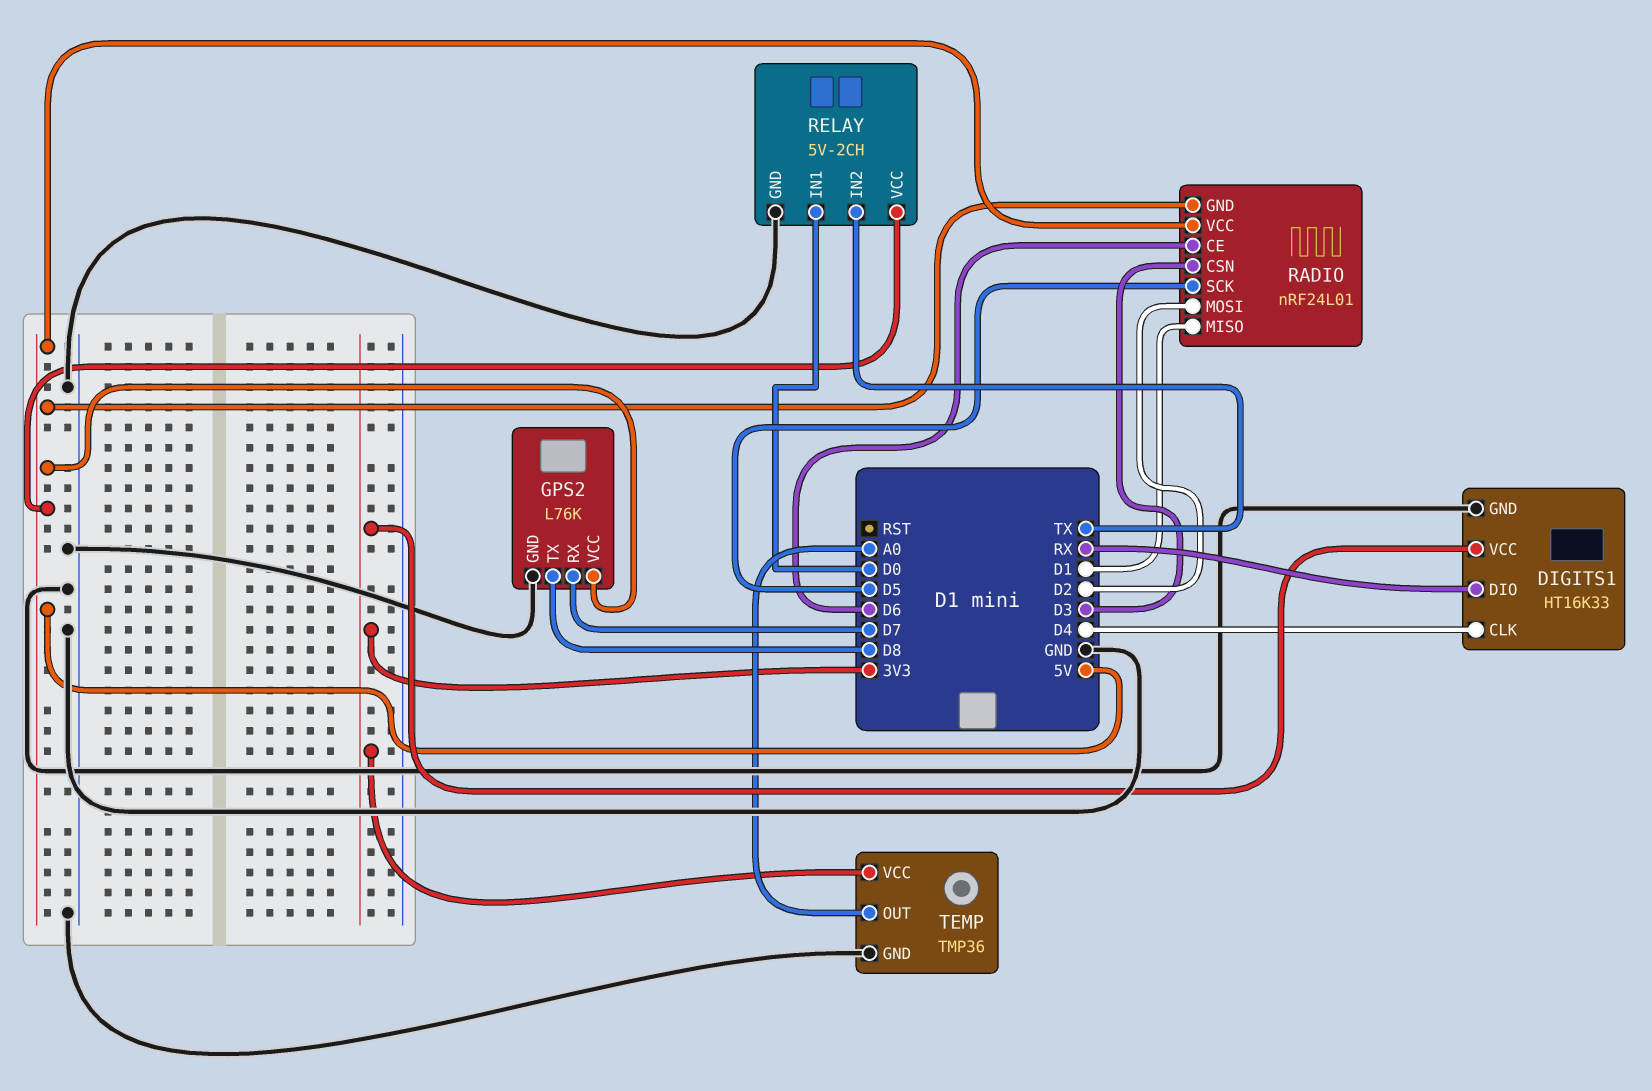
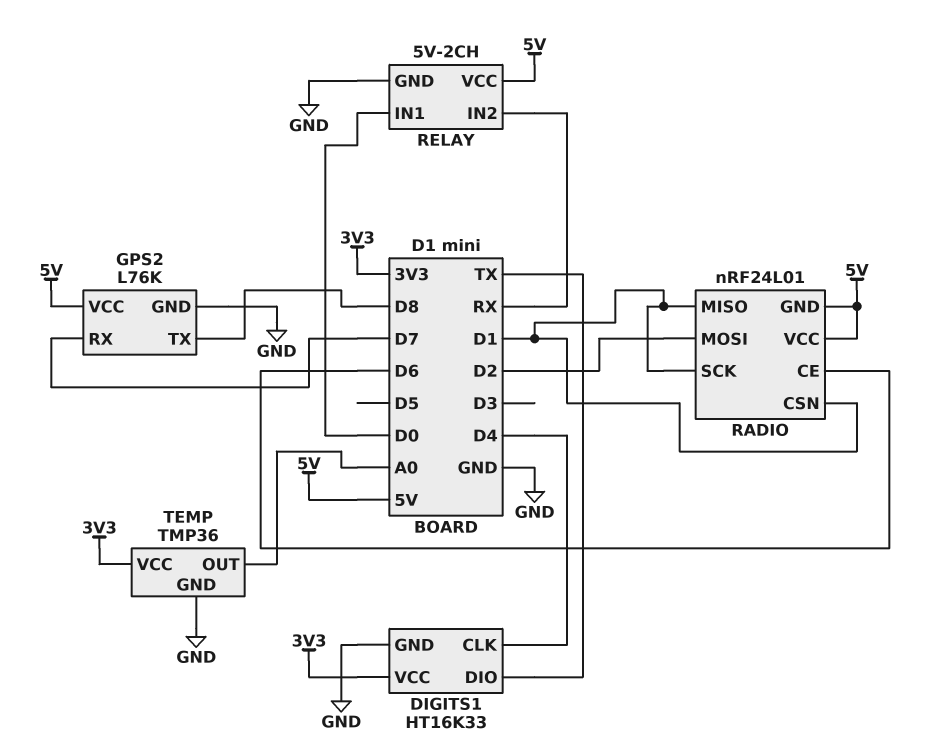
DIGITS1 pin DIO: RX -> TX
RADIO pin CSN: D3 -> D1
RADIO pin SCK: D5 -> D1
RELAY pin IN2: TX -> RX

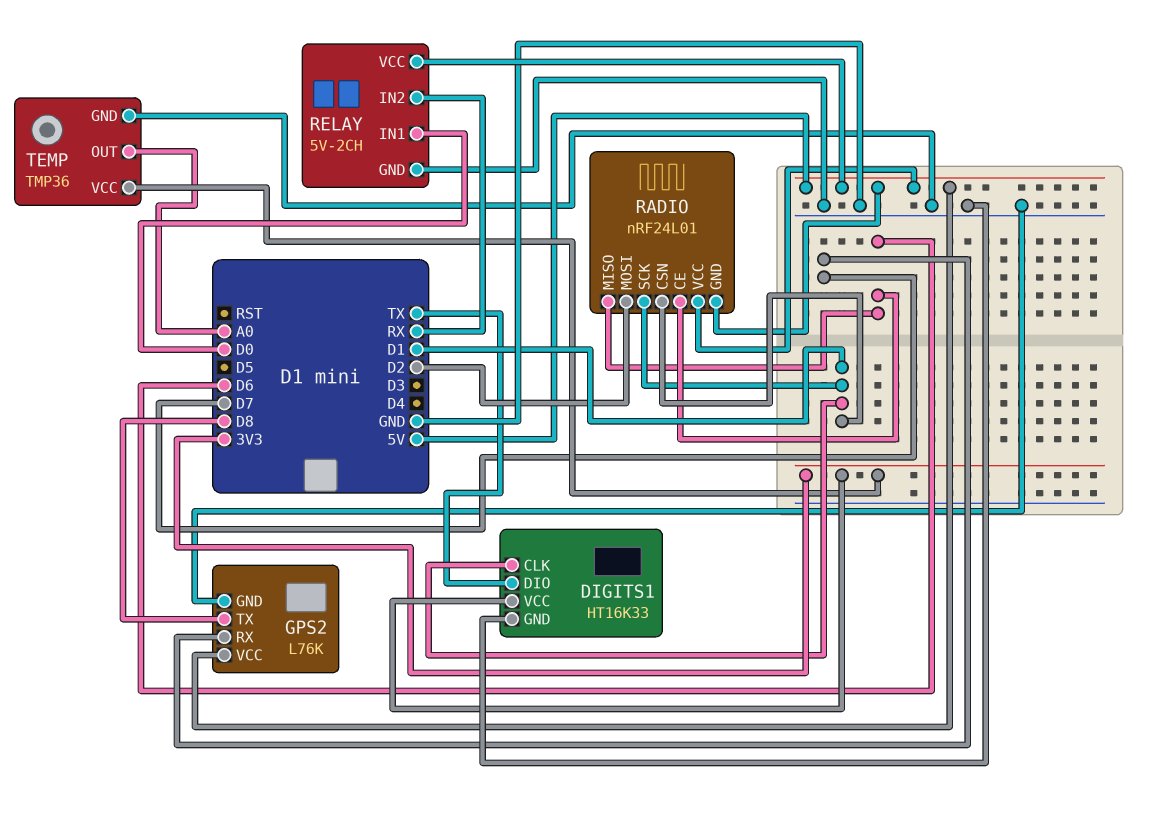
DIGITS1 pin CLK: D4 -> D1
RADIO pin MISO: D1 -> D6

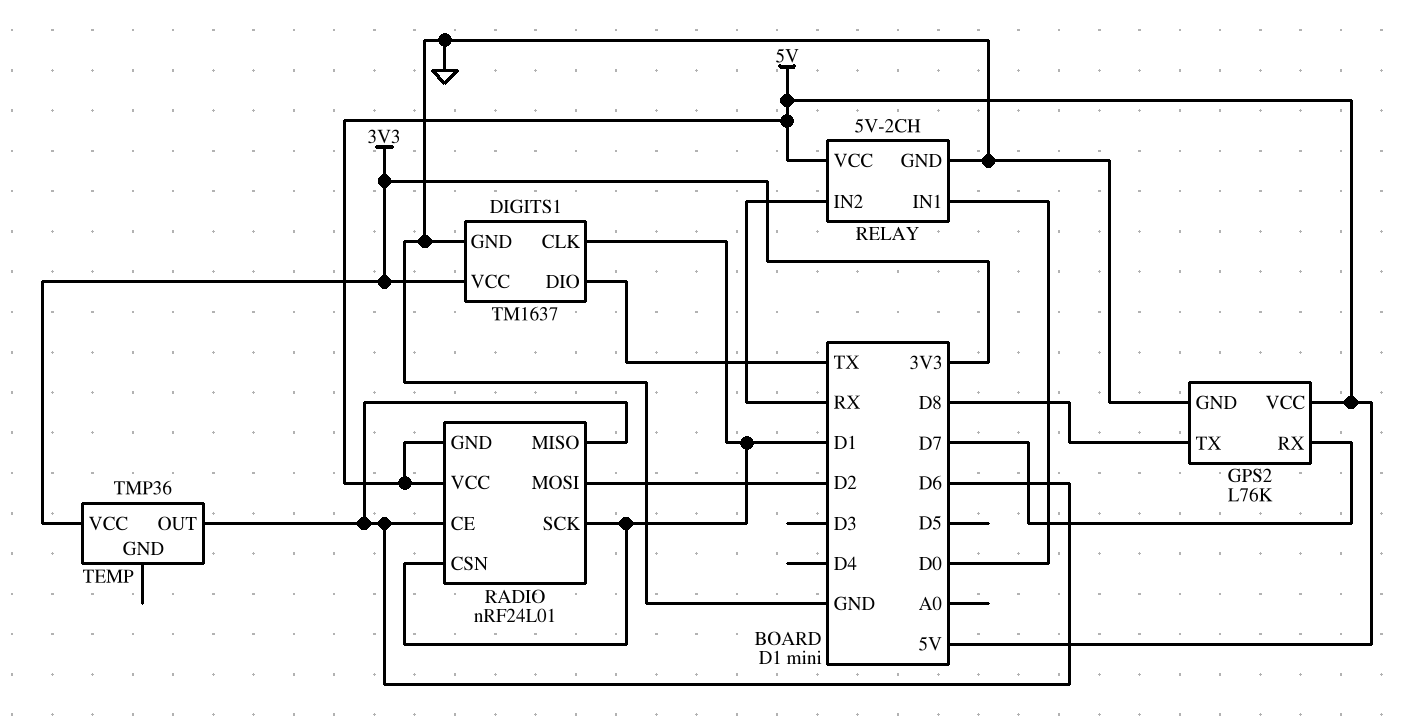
DIGITS1: HT16K33 -> TM1637
TEMP pin GND: GND -> none
TEMP pin OUT: A0 -> D6

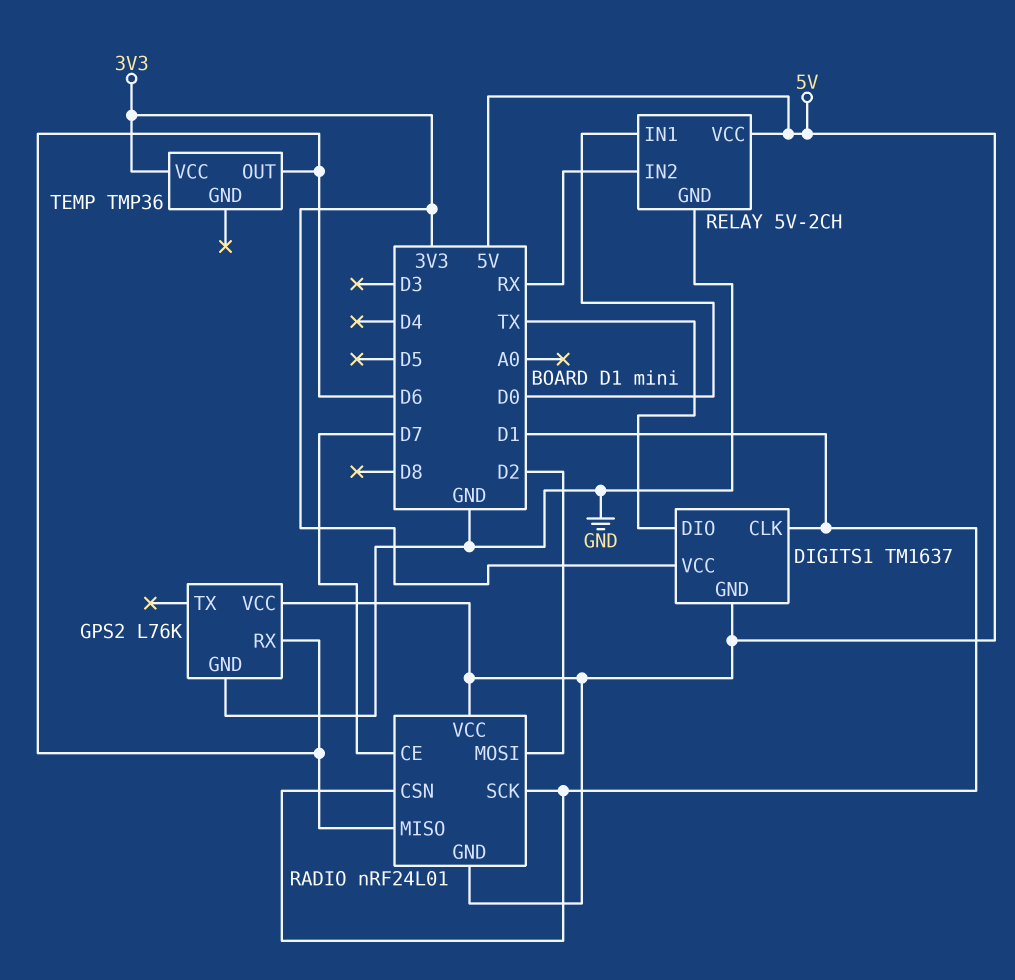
DIGITS1 pin GND: GND -> 5V
GPS2 pin RX: D7 -> D6
GPS2 pin TX: D8 -> none
RADIO pin CE: D6 -> D7

